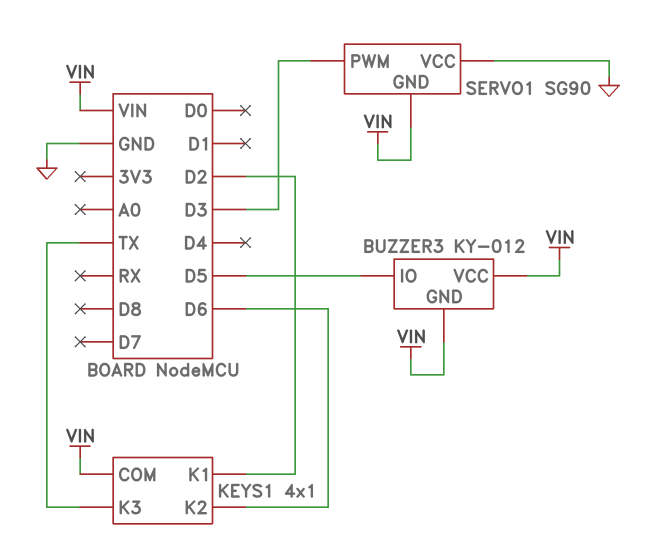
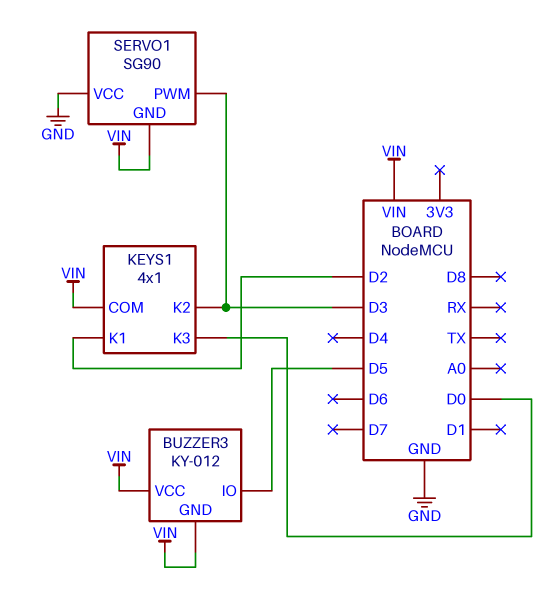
KEYS1 pin K2: D6 -> D3
KEYS1 pin K3: TX -> D0

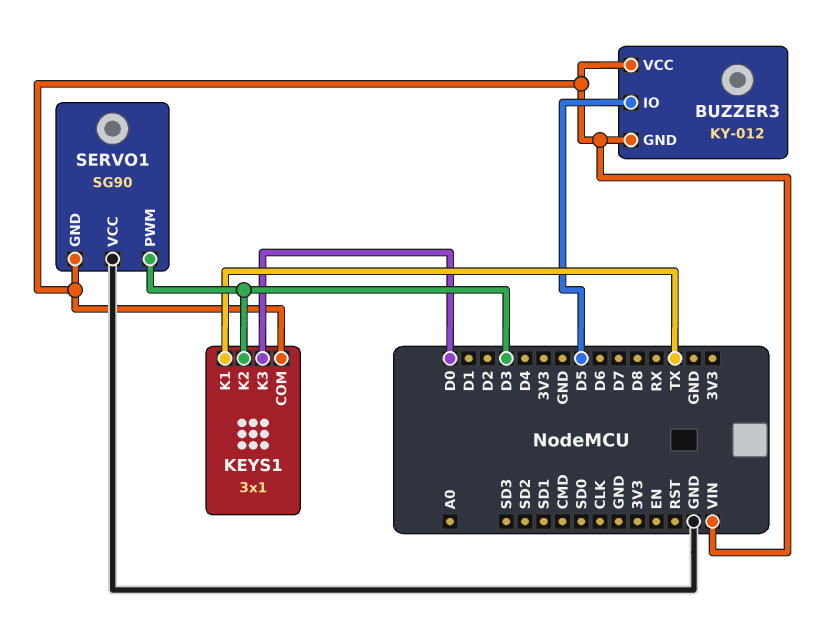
KEYS1: 4x1 -> 3x1
KEYS1 pin K1: D2 -> TX

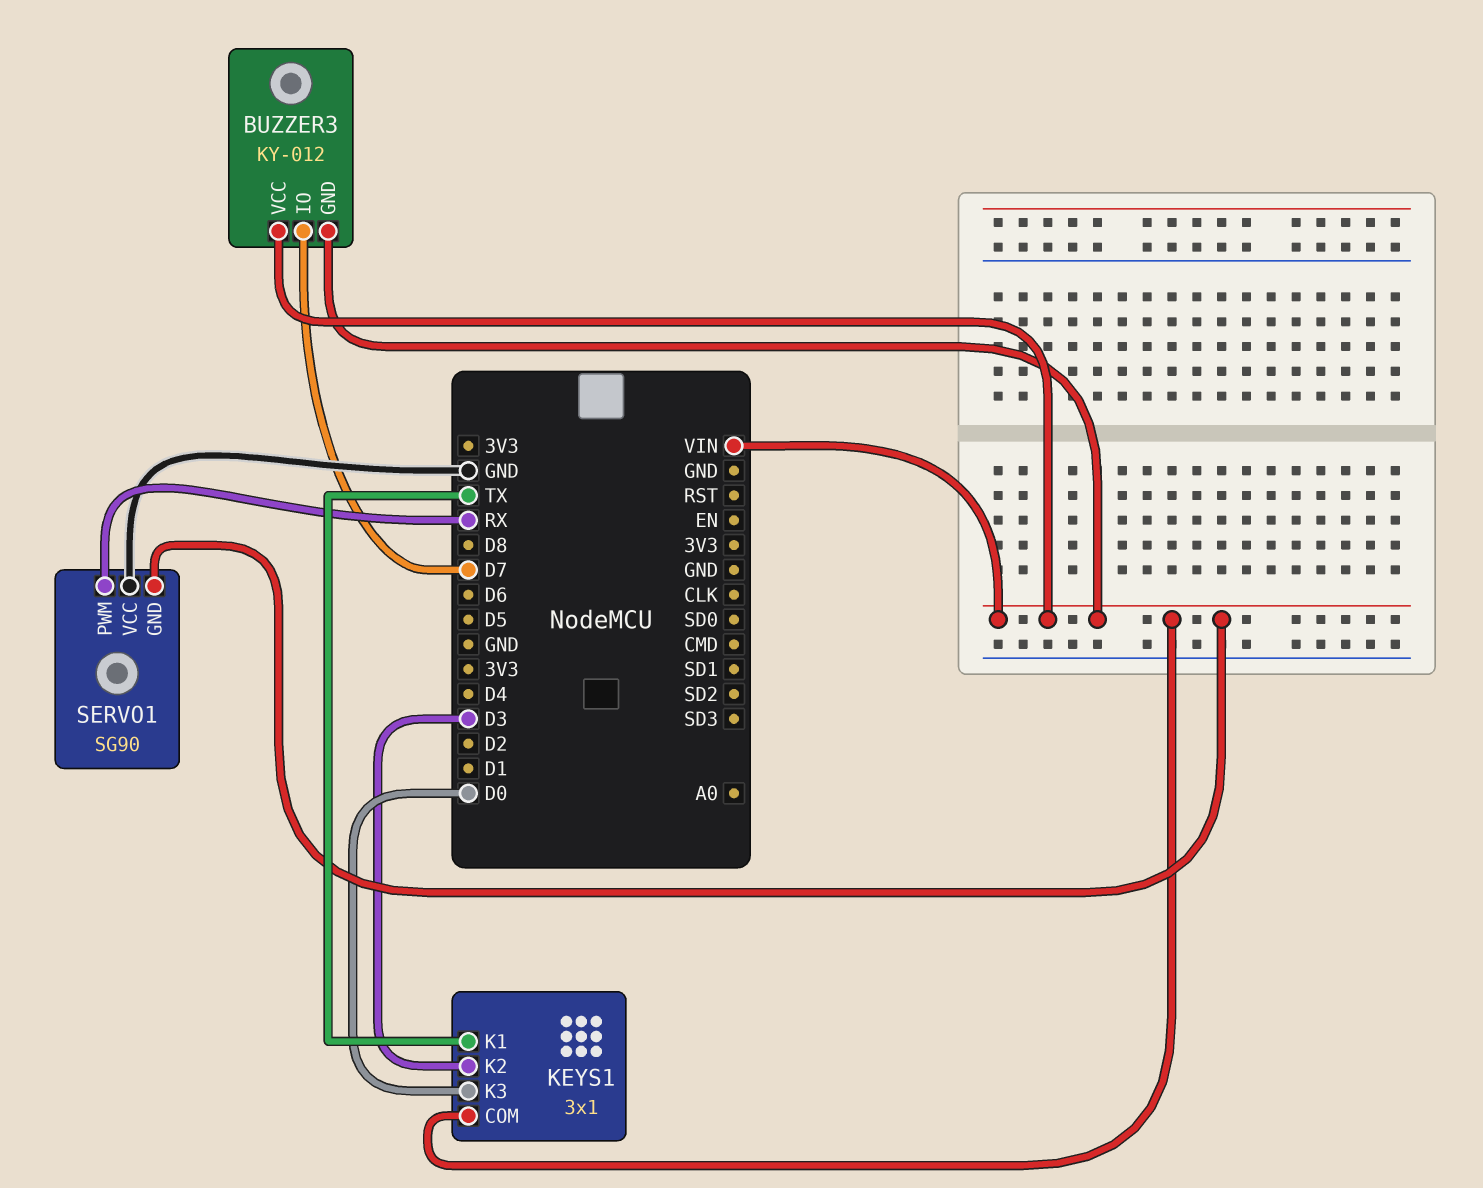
BUZZER3 pin IO: D5 -> D7
SERVO1 pin PWM: D3 -> RX

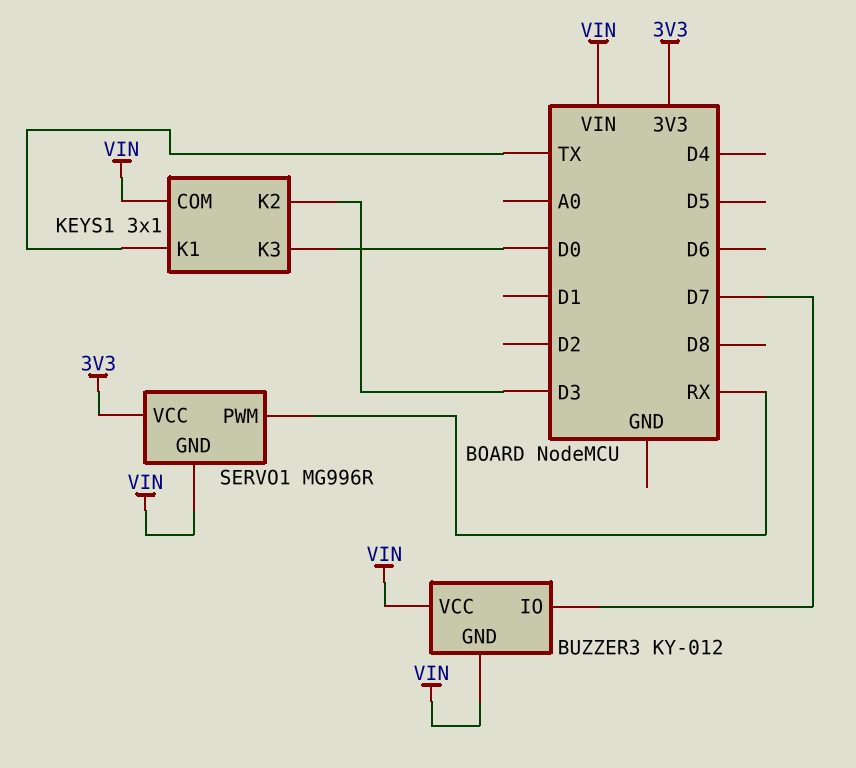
SERVO1: SG90 -> MG996R
SERVO1 pin VCC: GND -> 3V3

